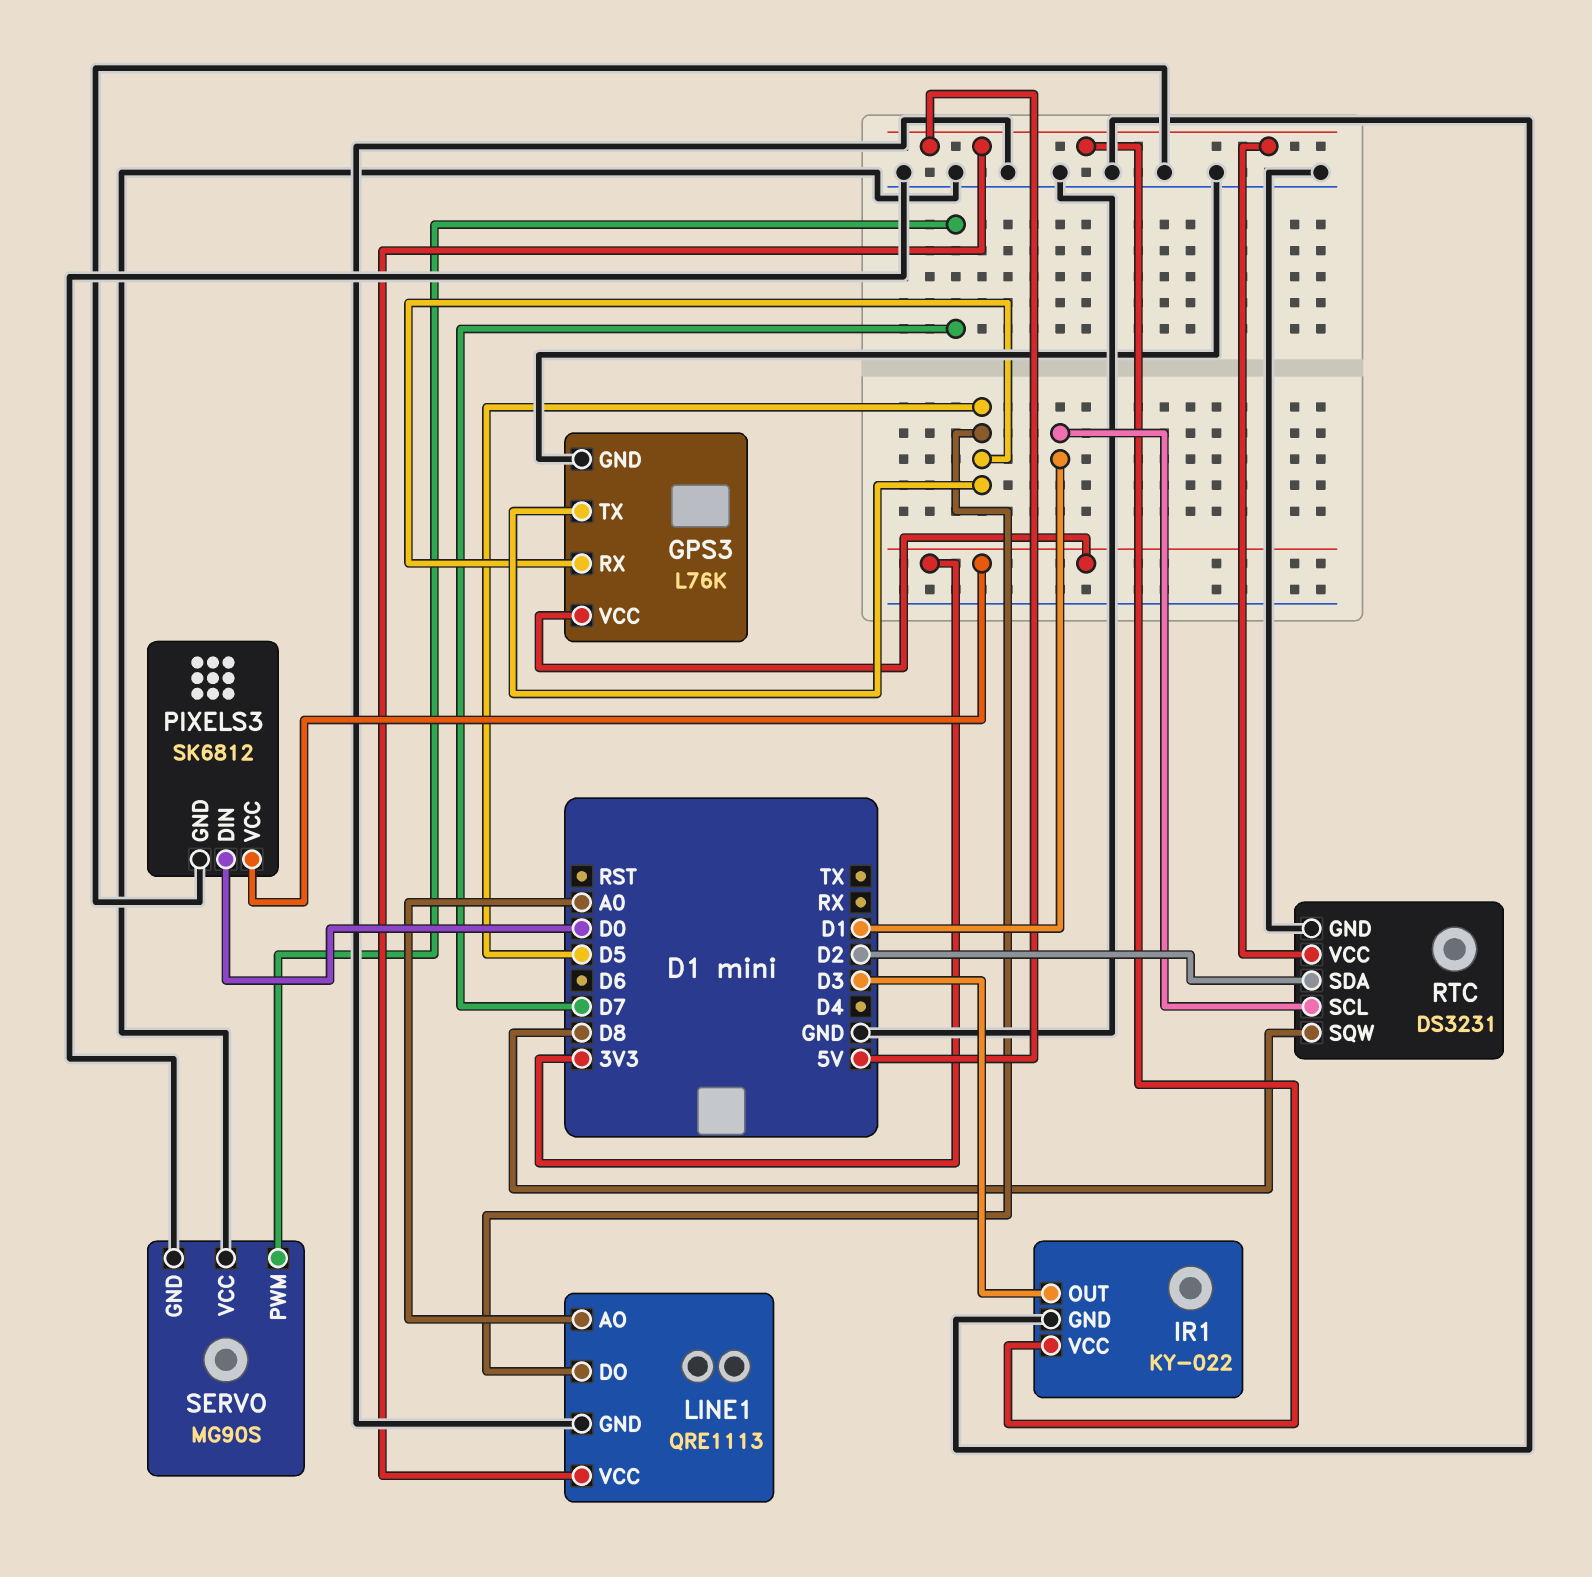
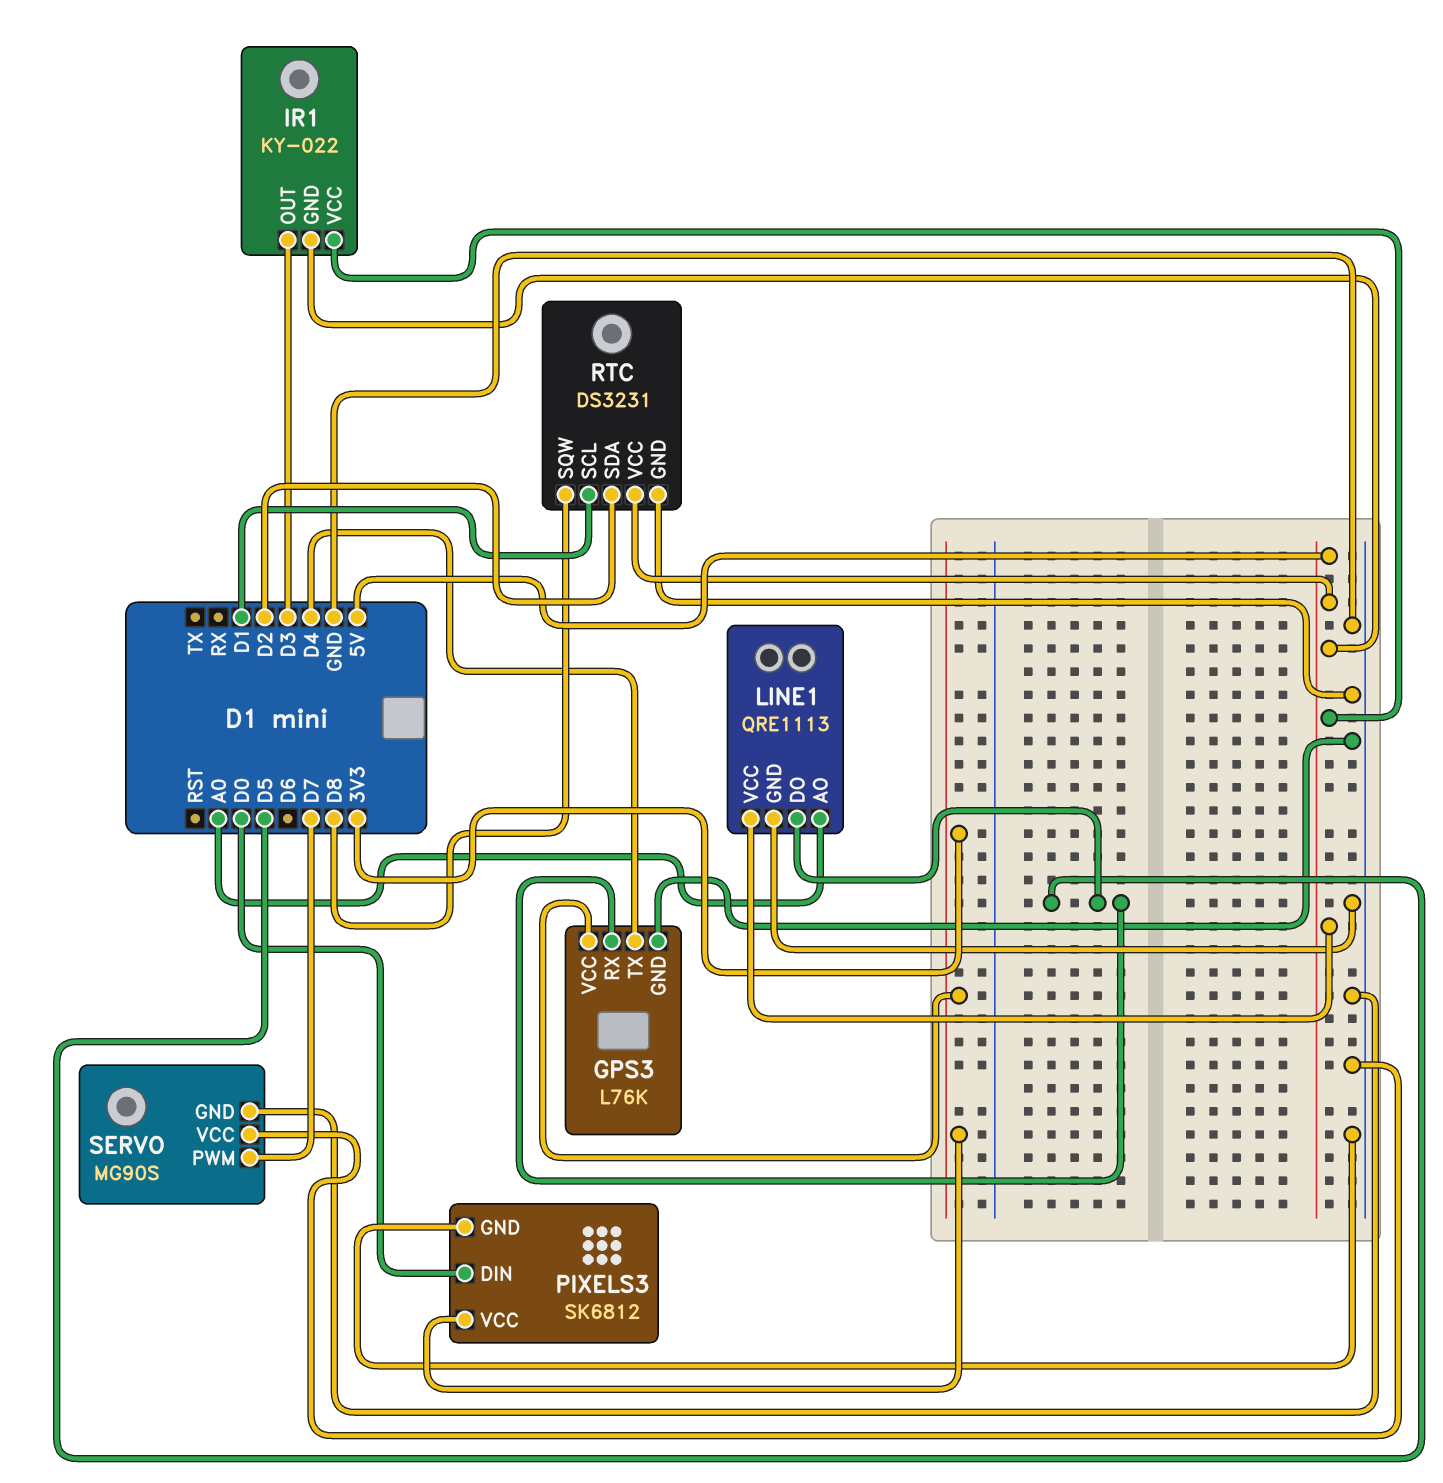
GPS3 pin TX: D5 -> D4
IR1 pin GND: GND -> 5V

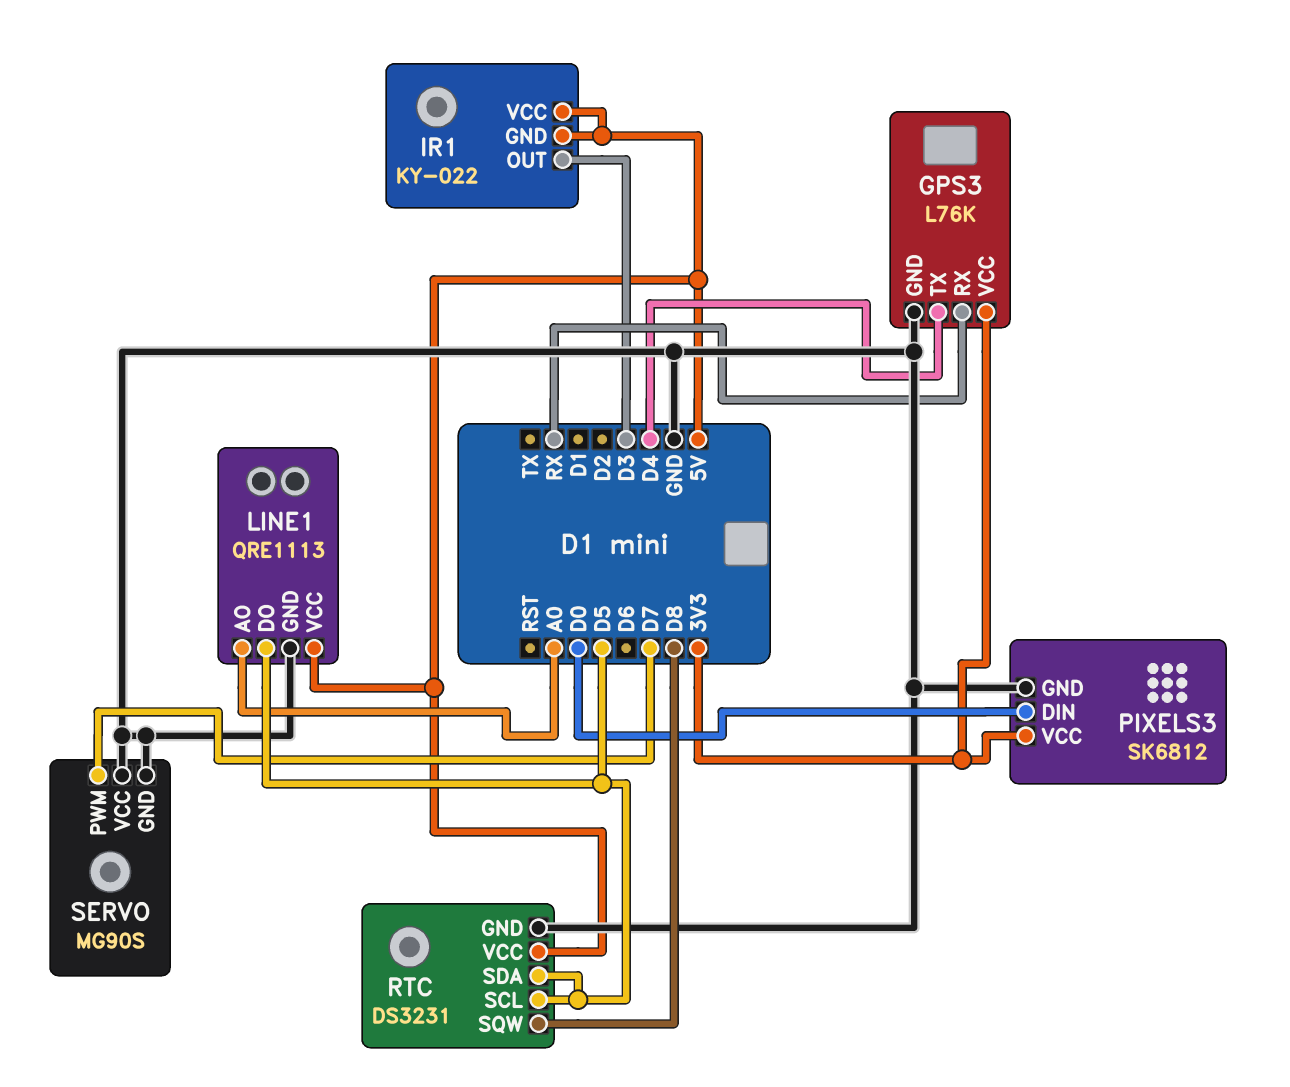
GPS3 pin RX: D5 -> RX
RTC pin SCL: D1 -> D5
RTC pin SDA: D2 -> D5

